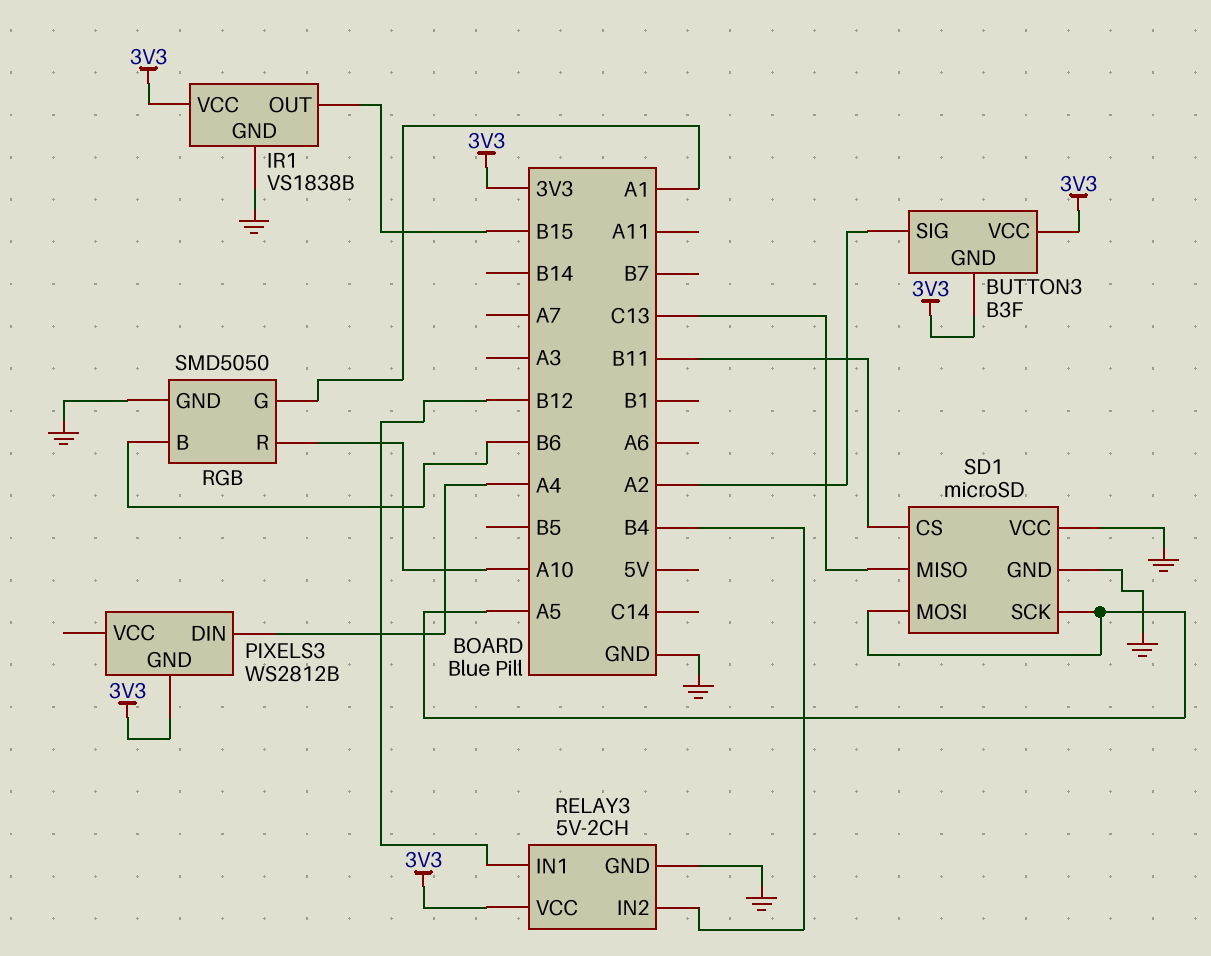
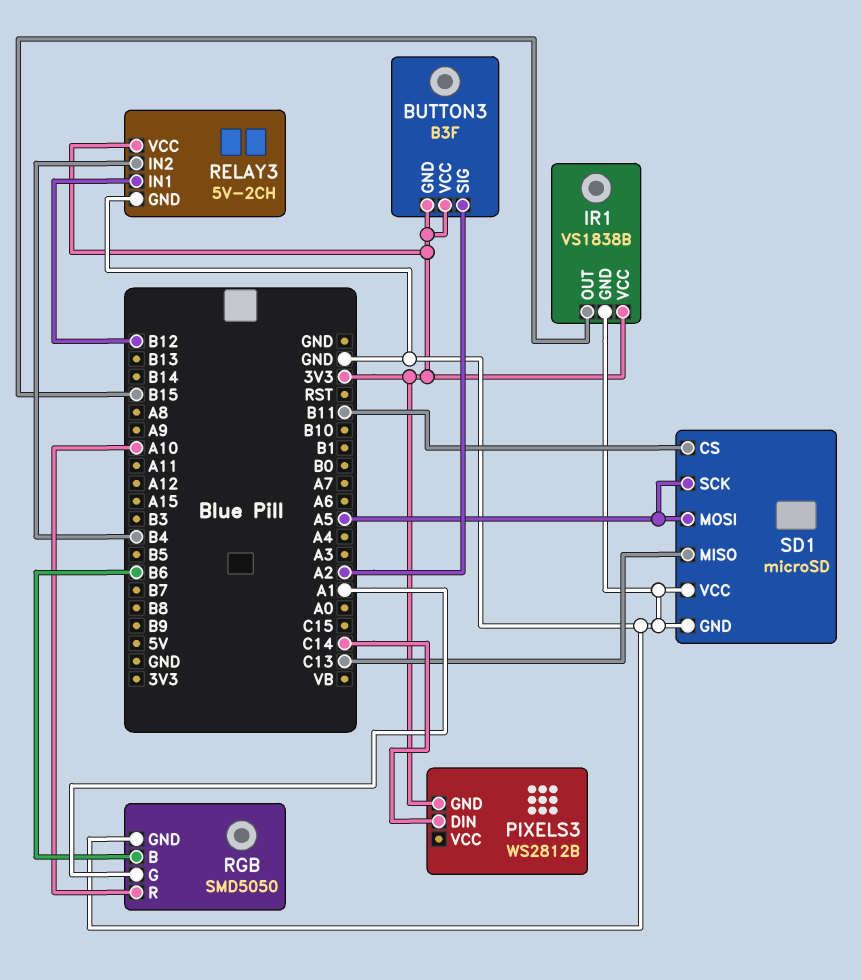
PIXELS3 pin DIN: A4 -> C14

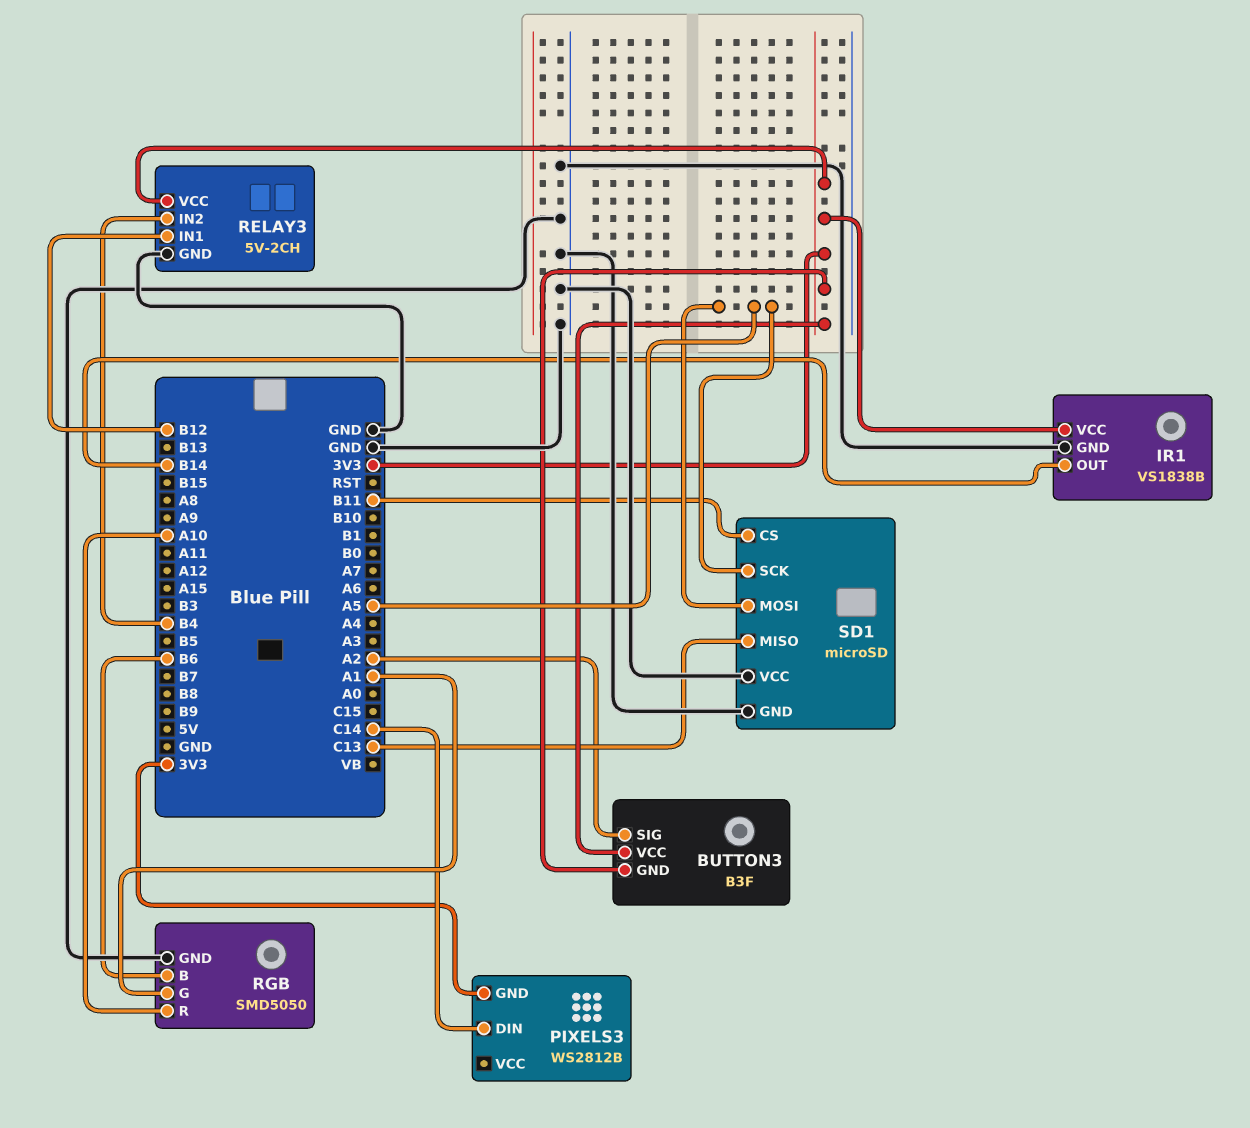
IR1 pin OUT: B15 -> B14

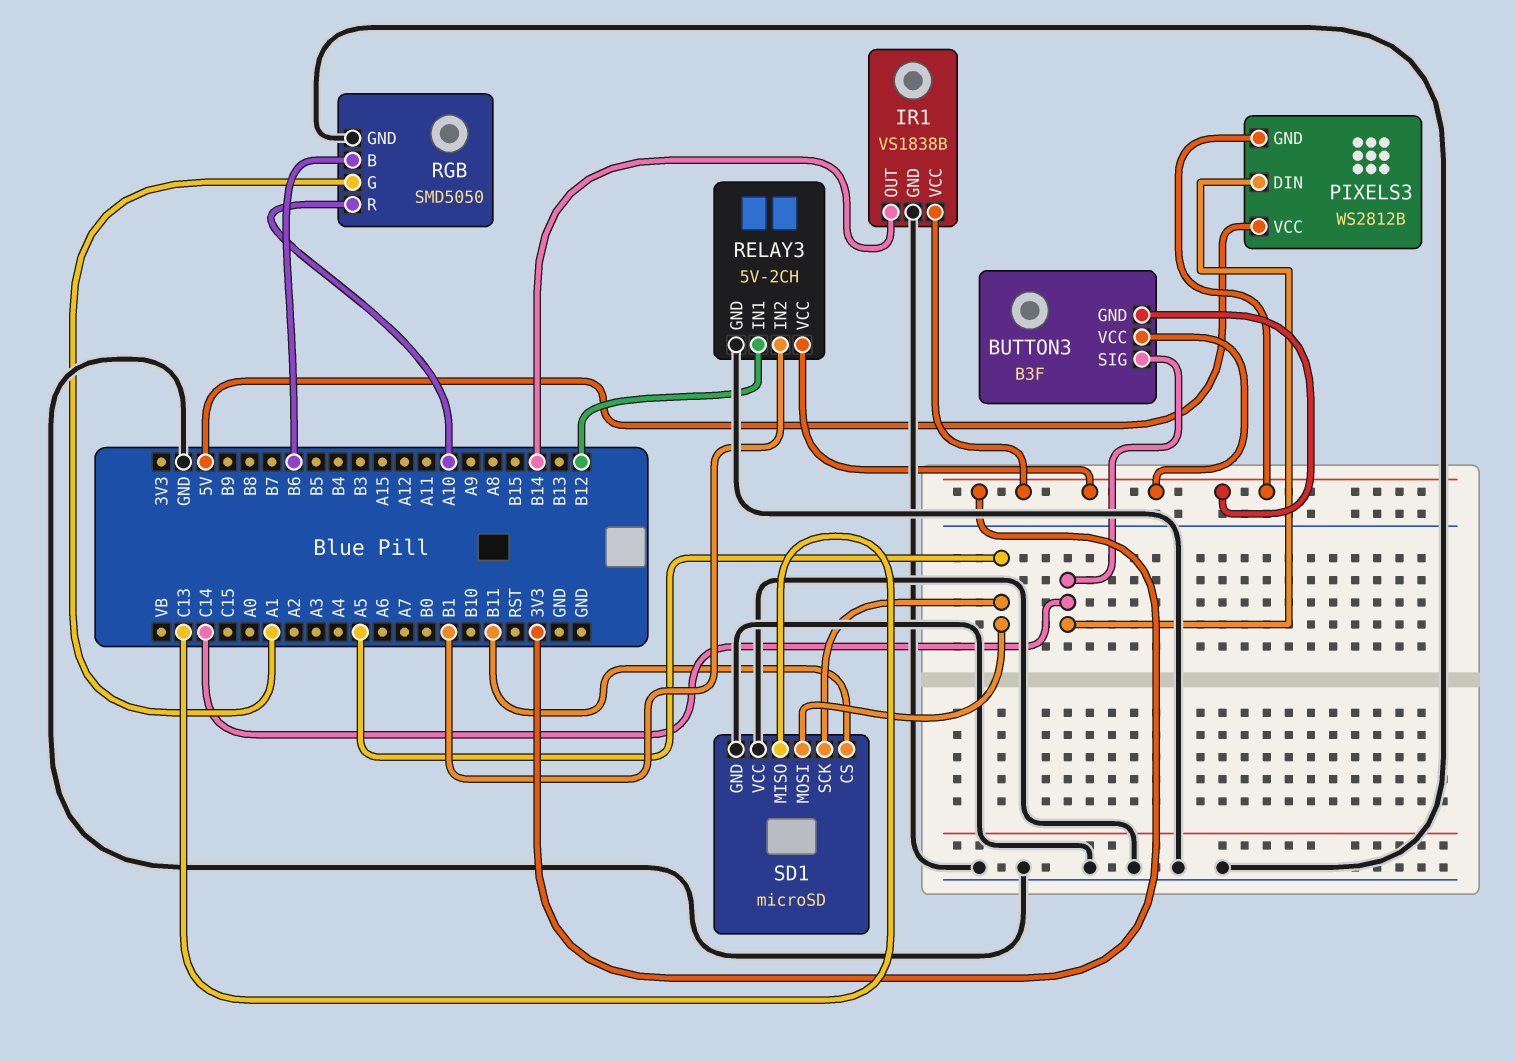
BUTTON3 pin SIG: A2 -> C14
PIXELS3 pin VCC: none -> 5V
RELAY3 pin IN2: B4 -> B1

